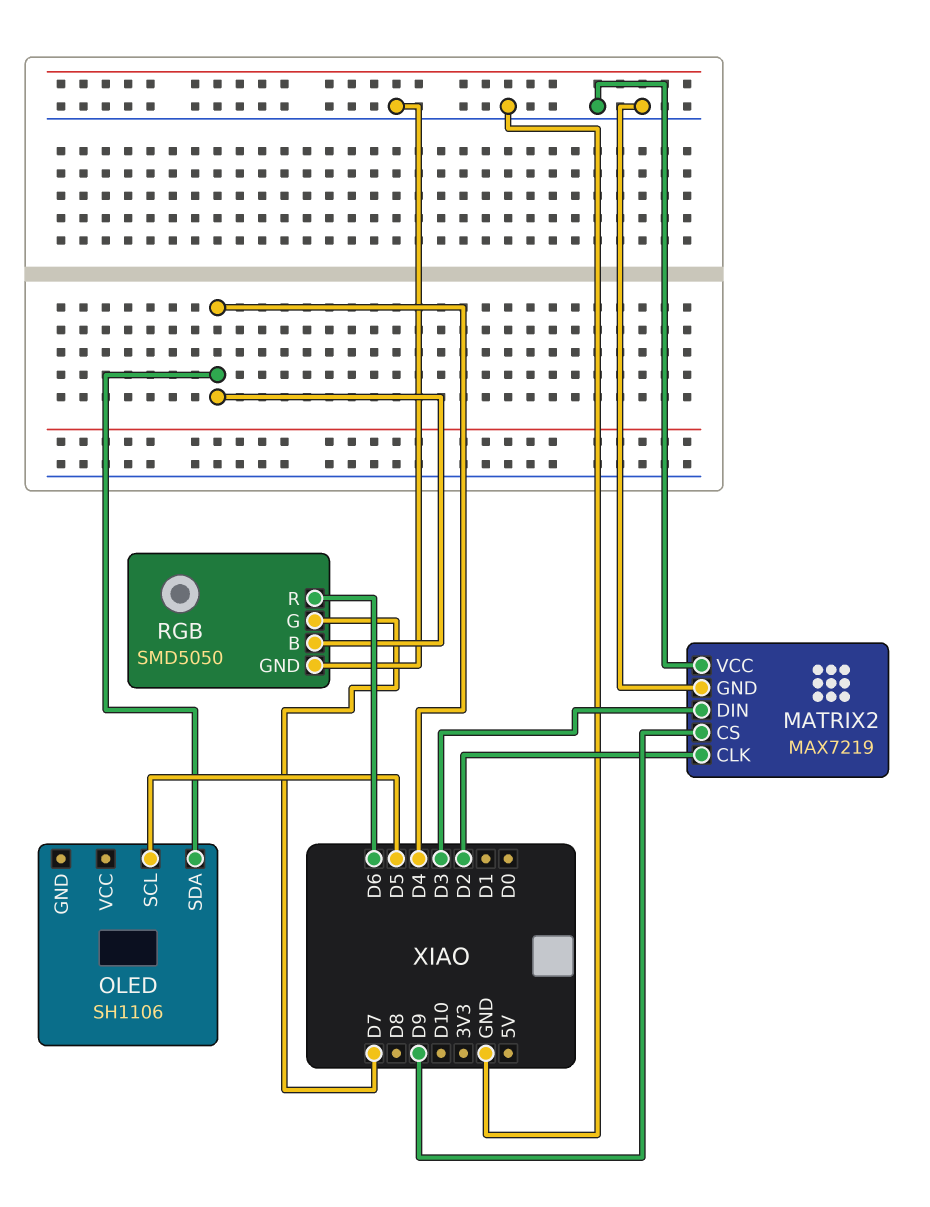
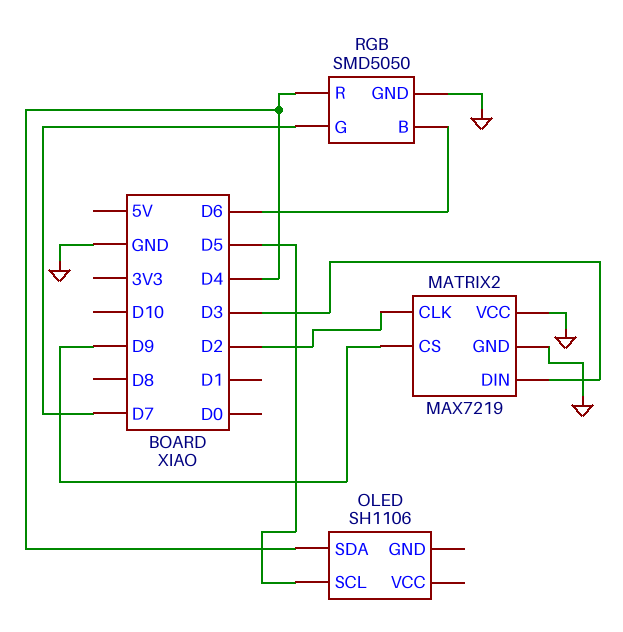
RGB pin B: D4 -> D6
RGB pin R: D6 -> D4

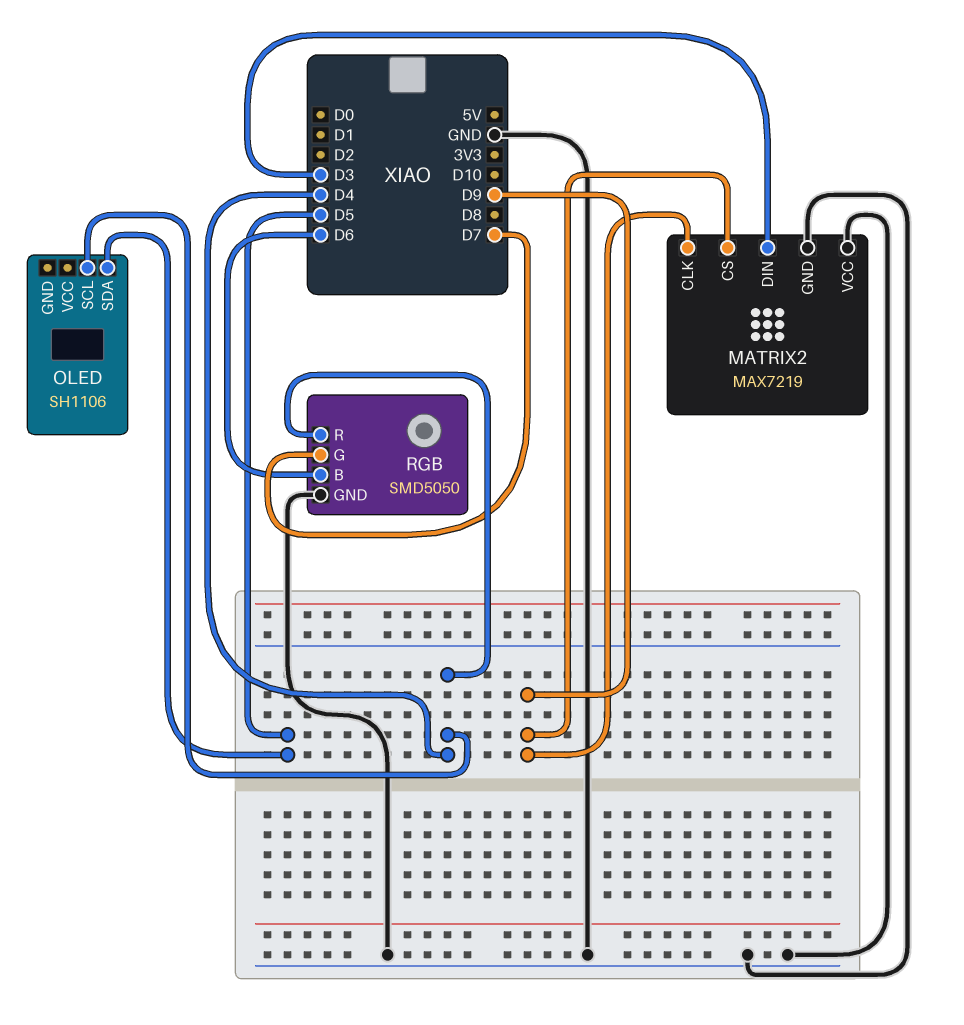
MATRIX2 pin CLK: D2 -> D9
OLED pin SCL: D5 -> D4
OLED pin SDA: D4 -> D5

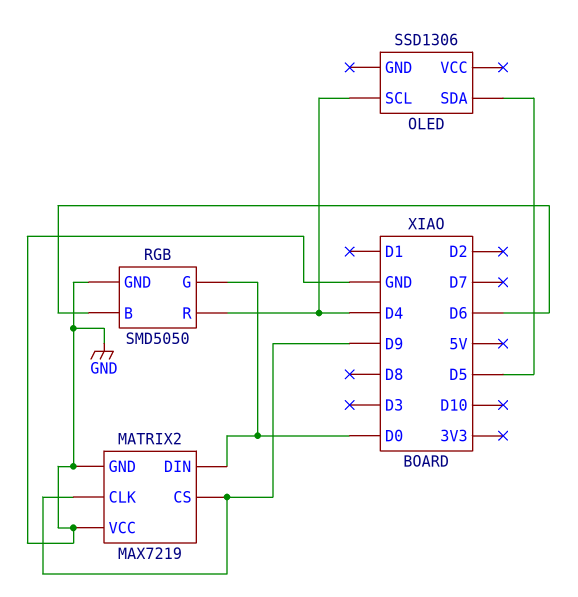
MATRIX2 pin DIN: D3 -> D0
OLED: SH1106 -> SSD1306
RGB pin G: D7 -> D0

